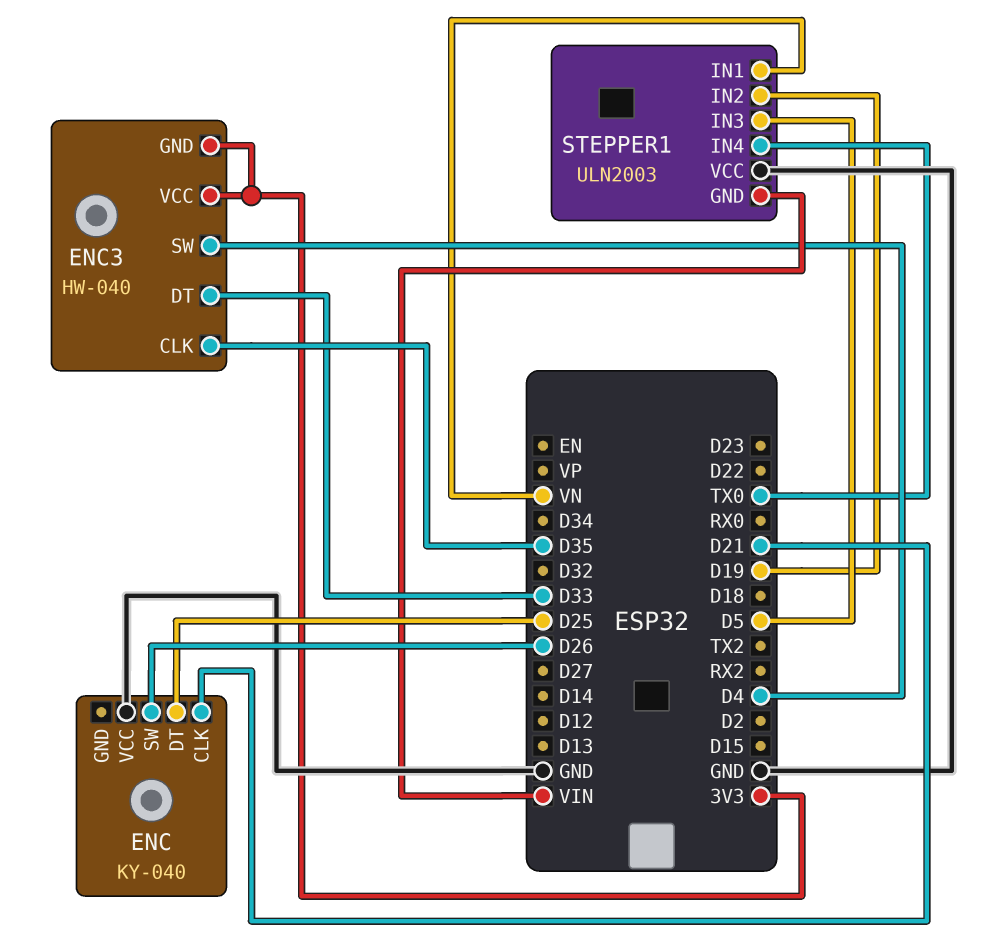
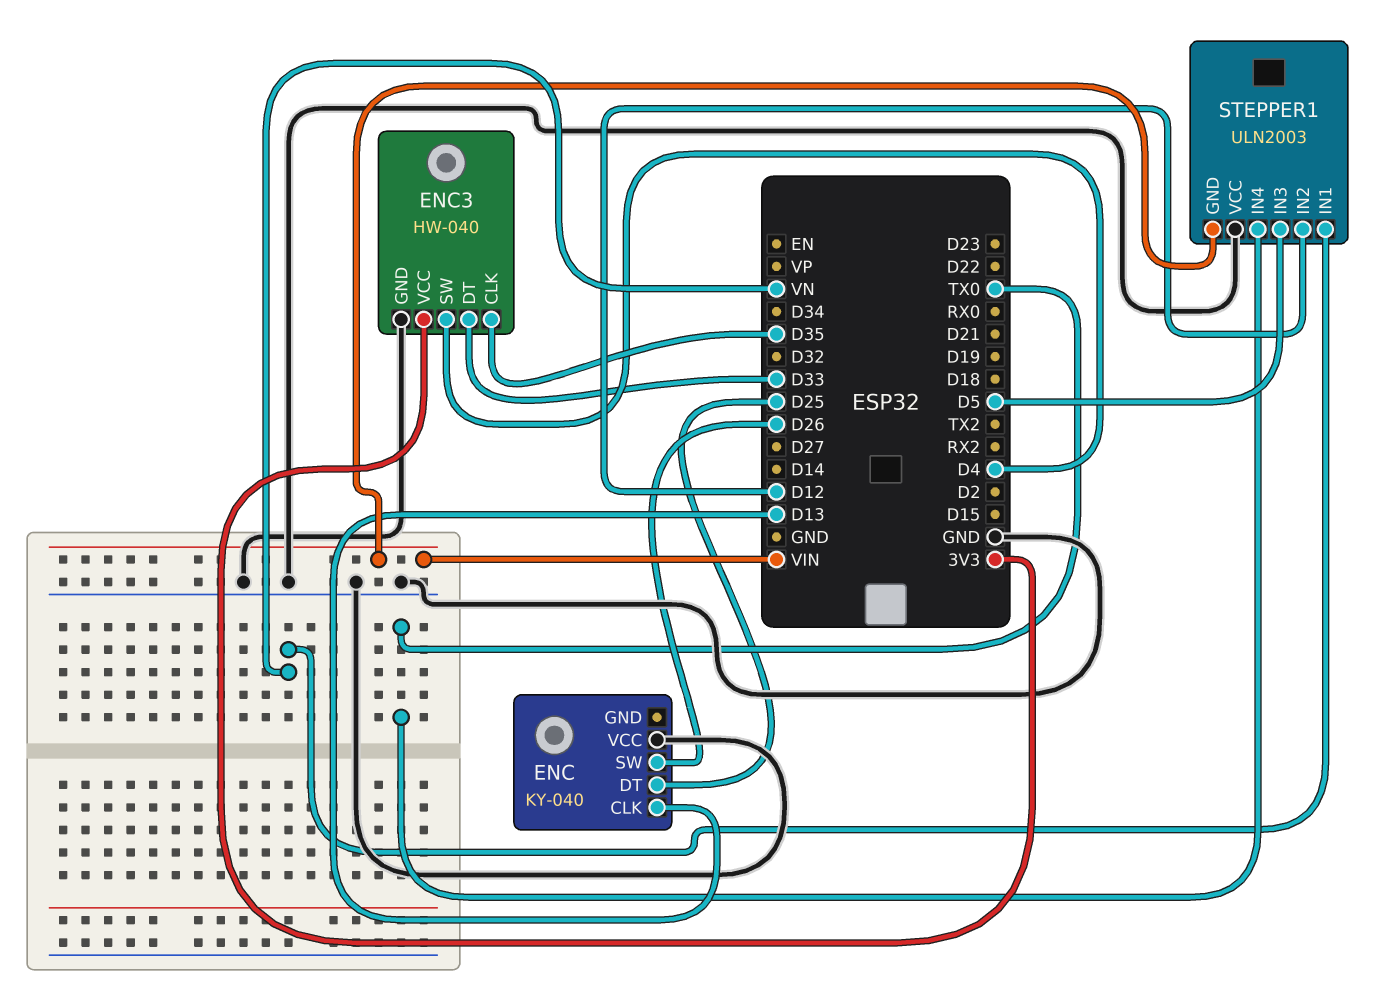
ENC pin CLK: D21 -> D13
ENC3 pin GND: 3V3 -> GND
STEPPER1 pin IN2: D19 -> D12

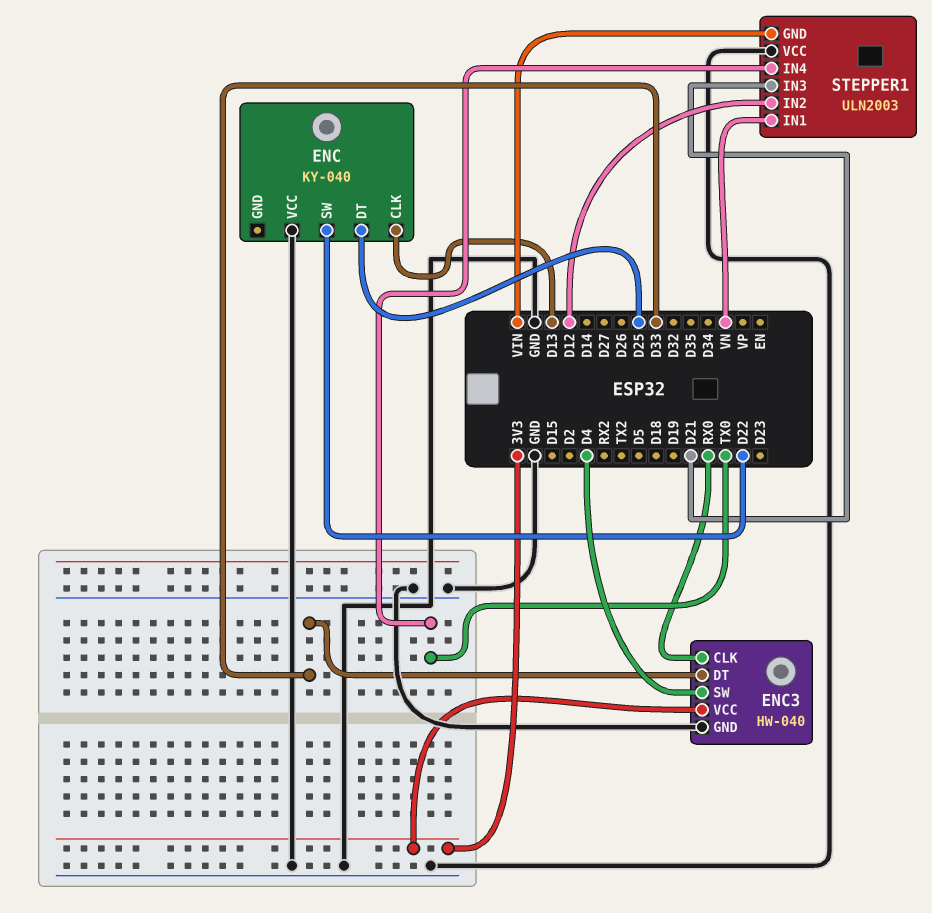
ENC pin SW: D26 -> D22
ENC3 pin CLK: D35 -> RX0
STEPPER1 pin IN3: D5 -> D21

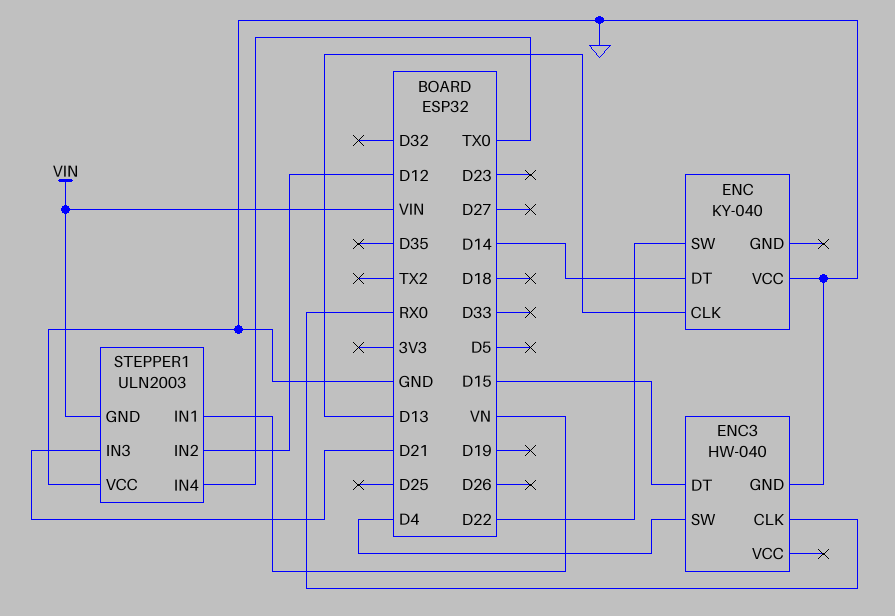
ENC pin DT: D25 -> D14
ENC3 pin DT: D33 -> D15
ENC3 pin VCC: 3V3 -> none

